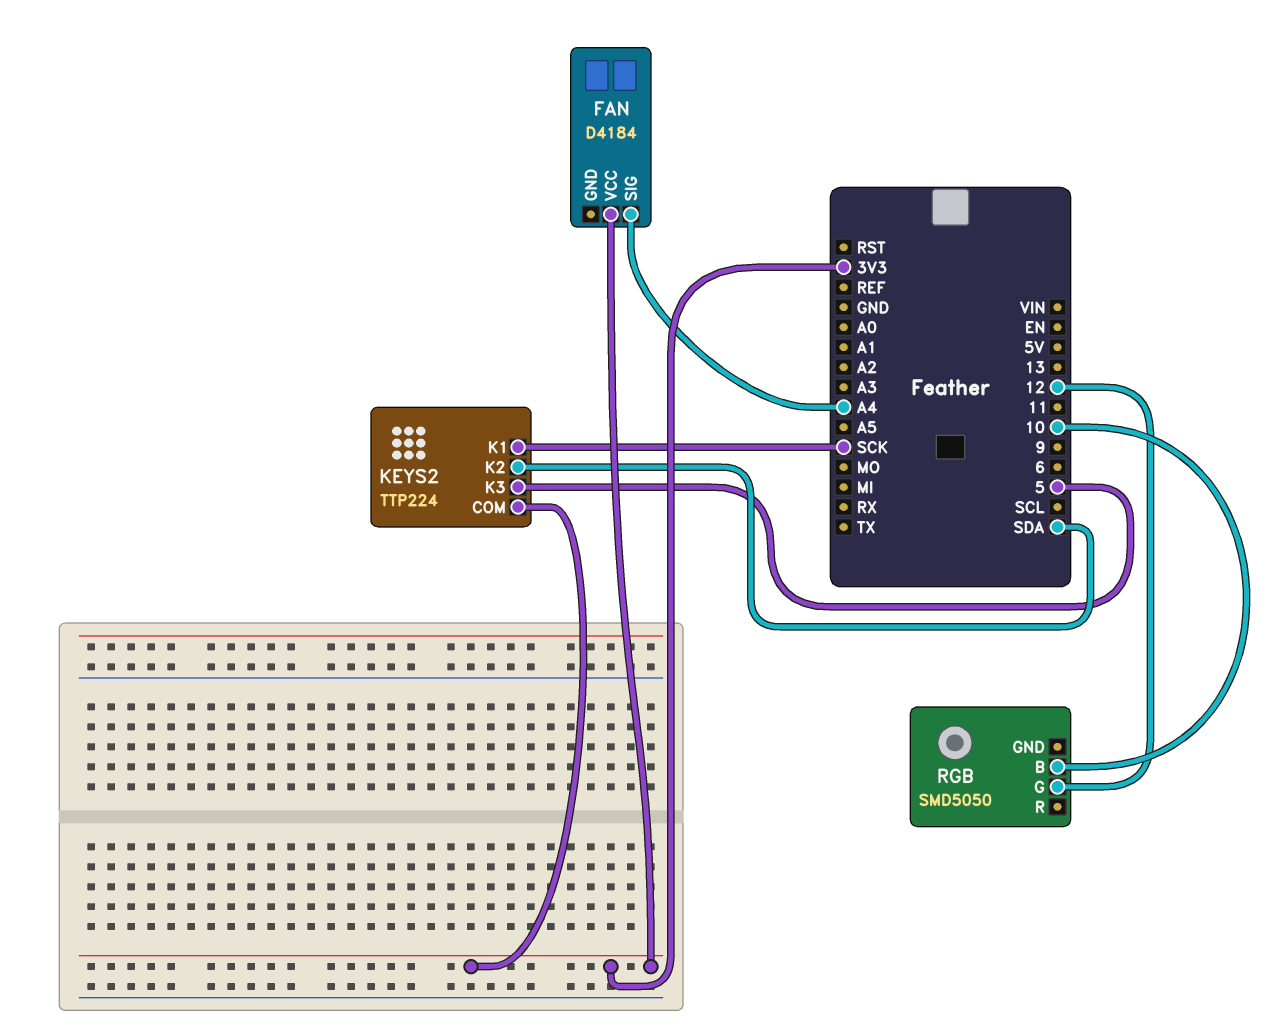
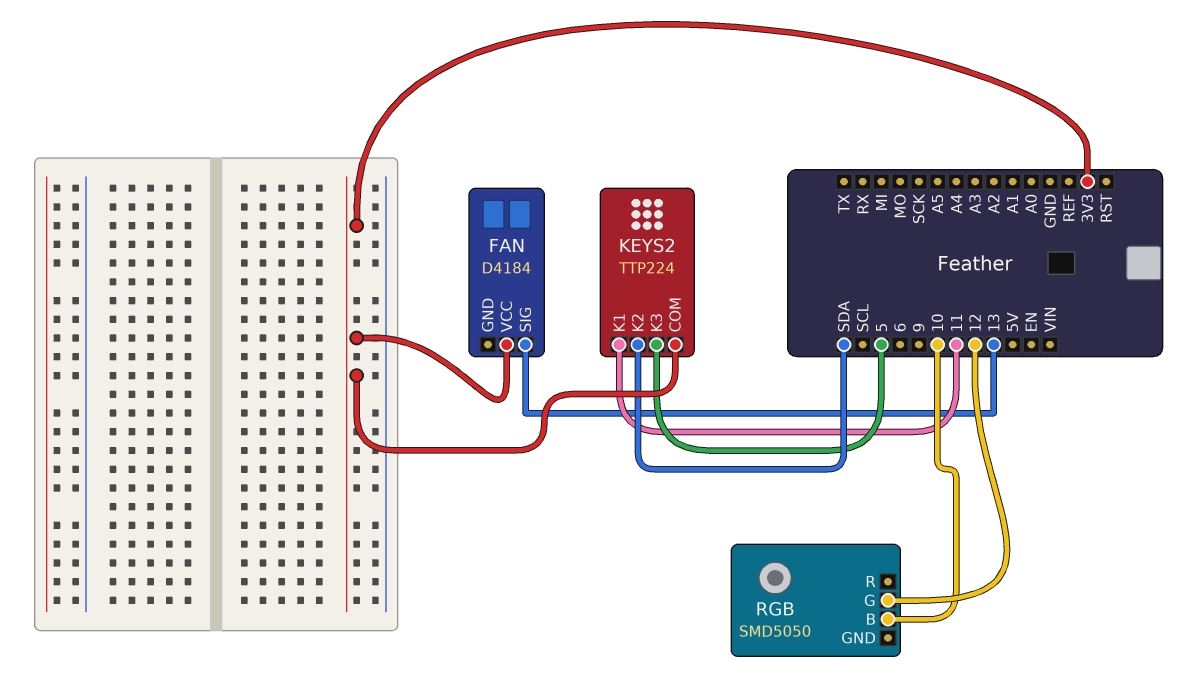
FAN pin SIG: A4 -> 13
KEYS2 pin K1: SCK -> 11

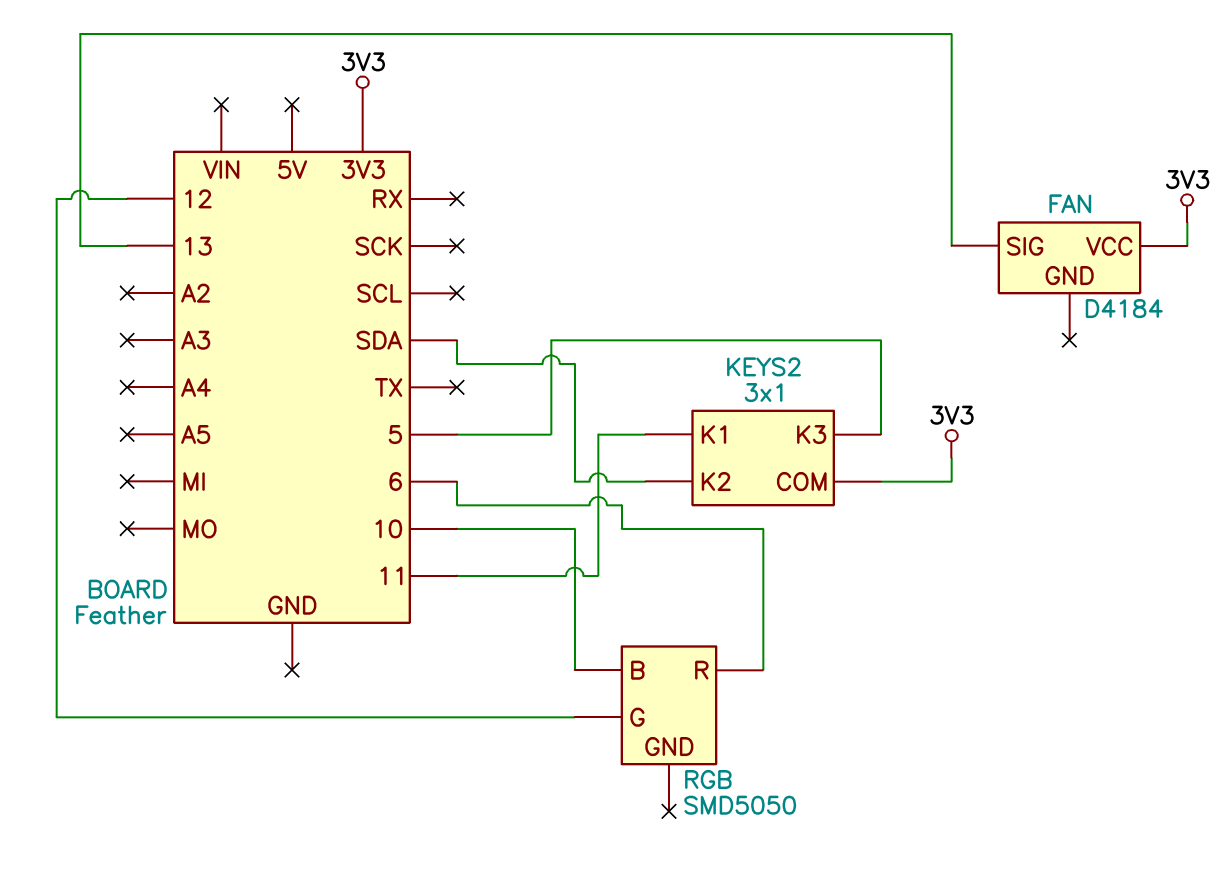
KEYS2: TTP224 -> 3x1
RGB pin R: none -> 6

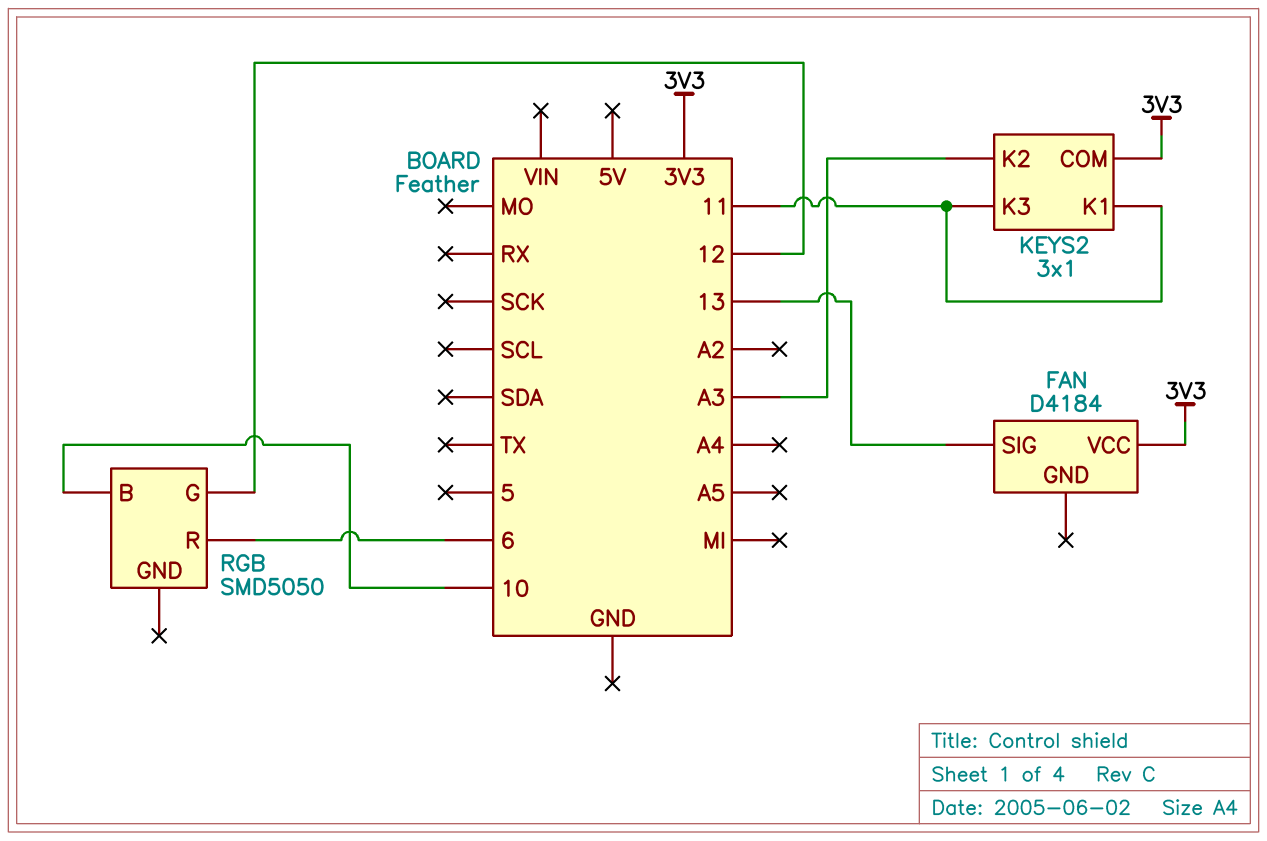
KEYS2 pin K2: SDA -> A3
KEYS2 pin K3: 5 -> 11

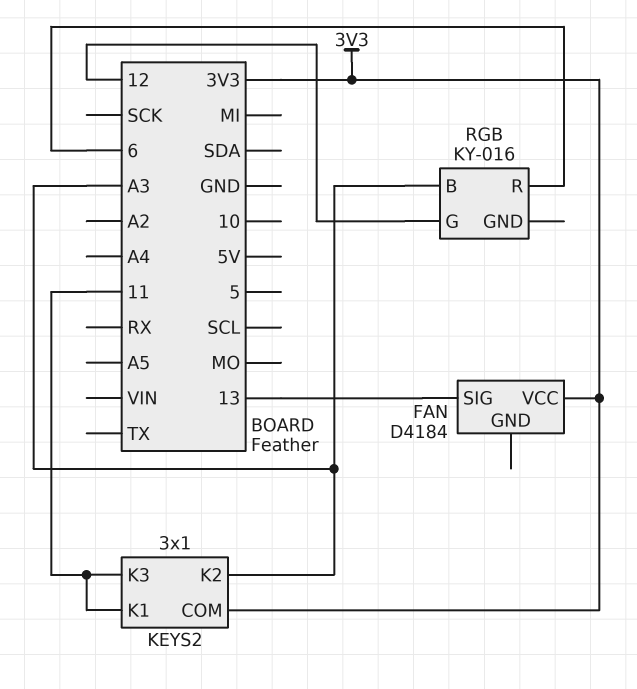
RGB: SMD5050 -> KY-016
RGB pin B: 10 -> A3

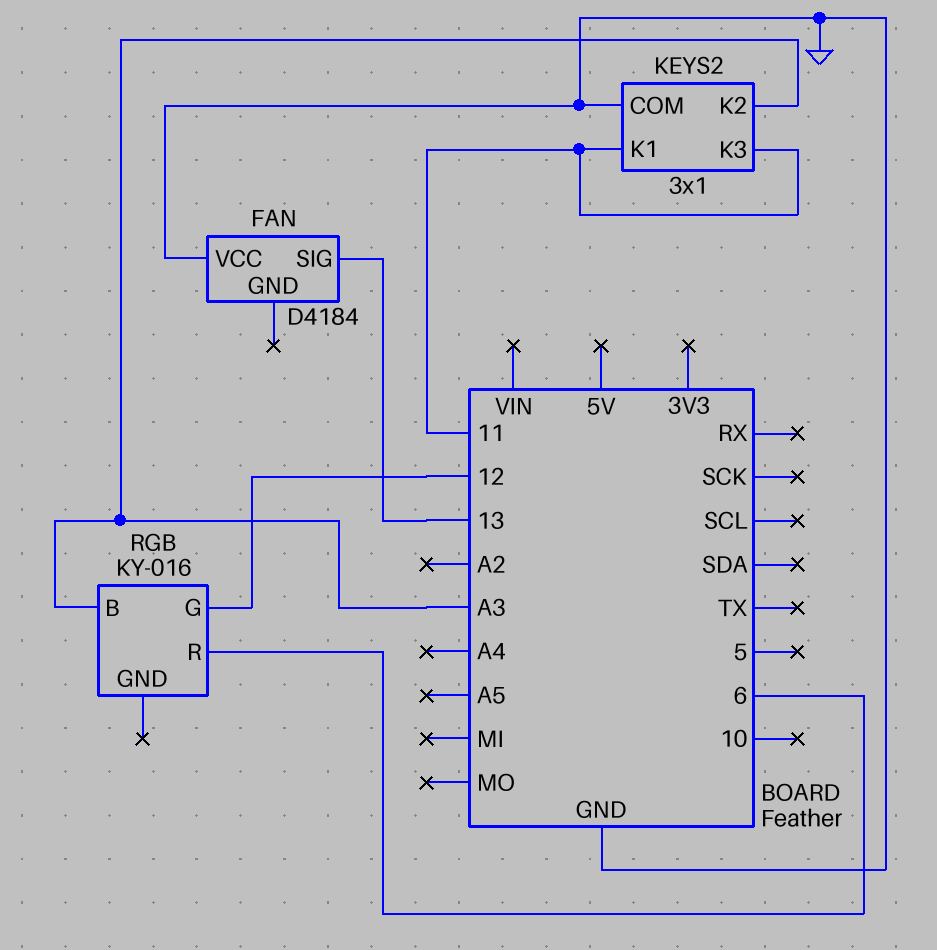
FAN pin VCC: 3V3 -> GND
KEYS2 pin COM: 3V3 -> GND

